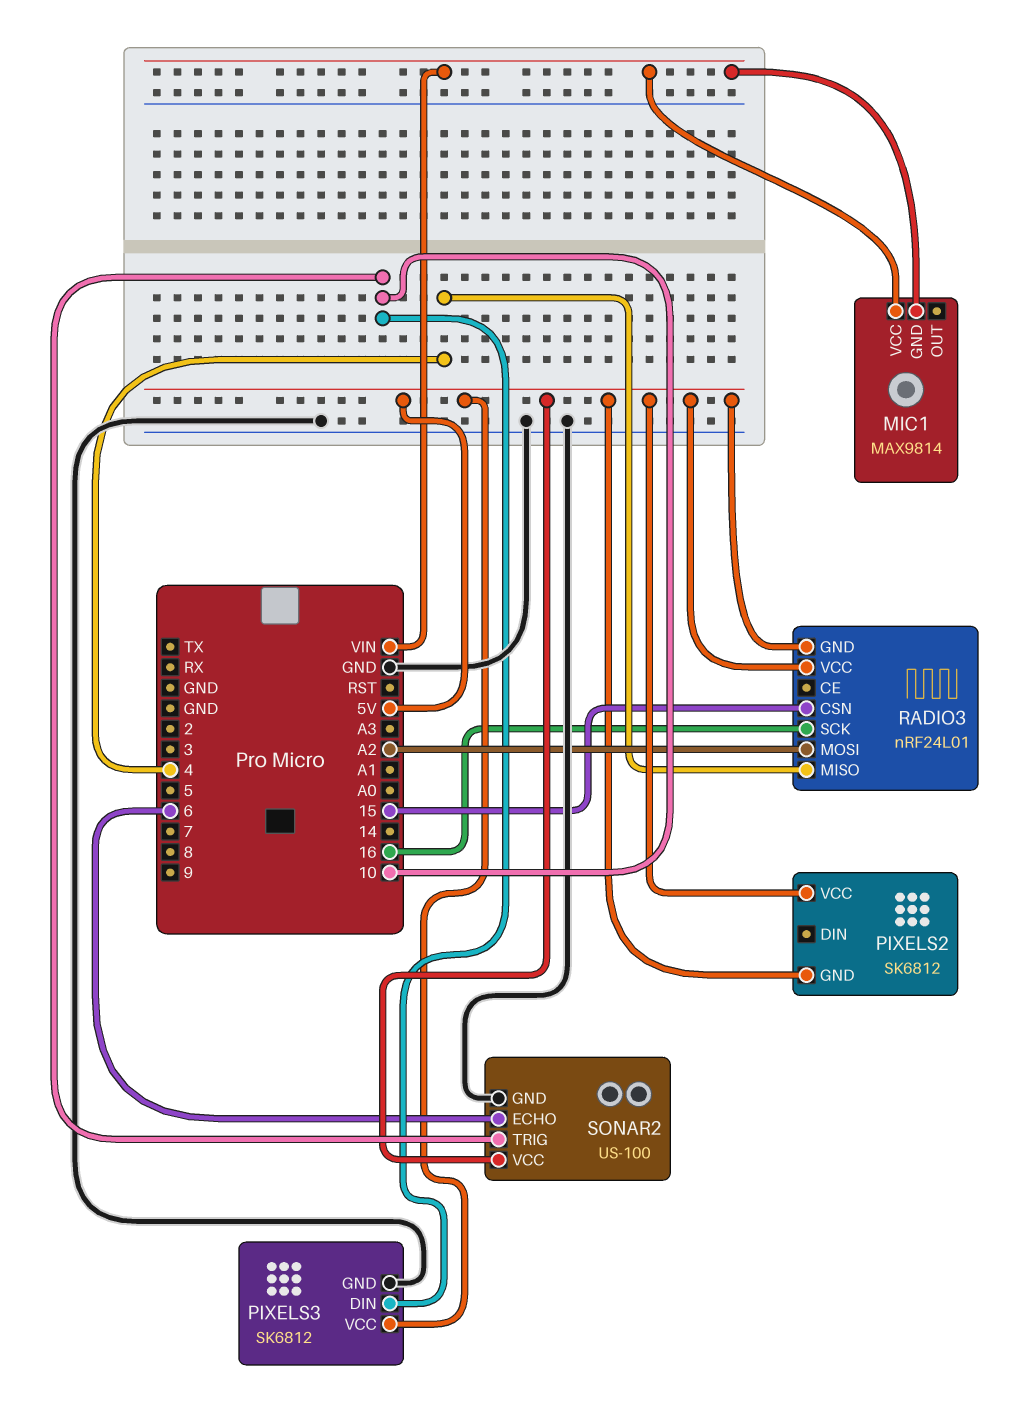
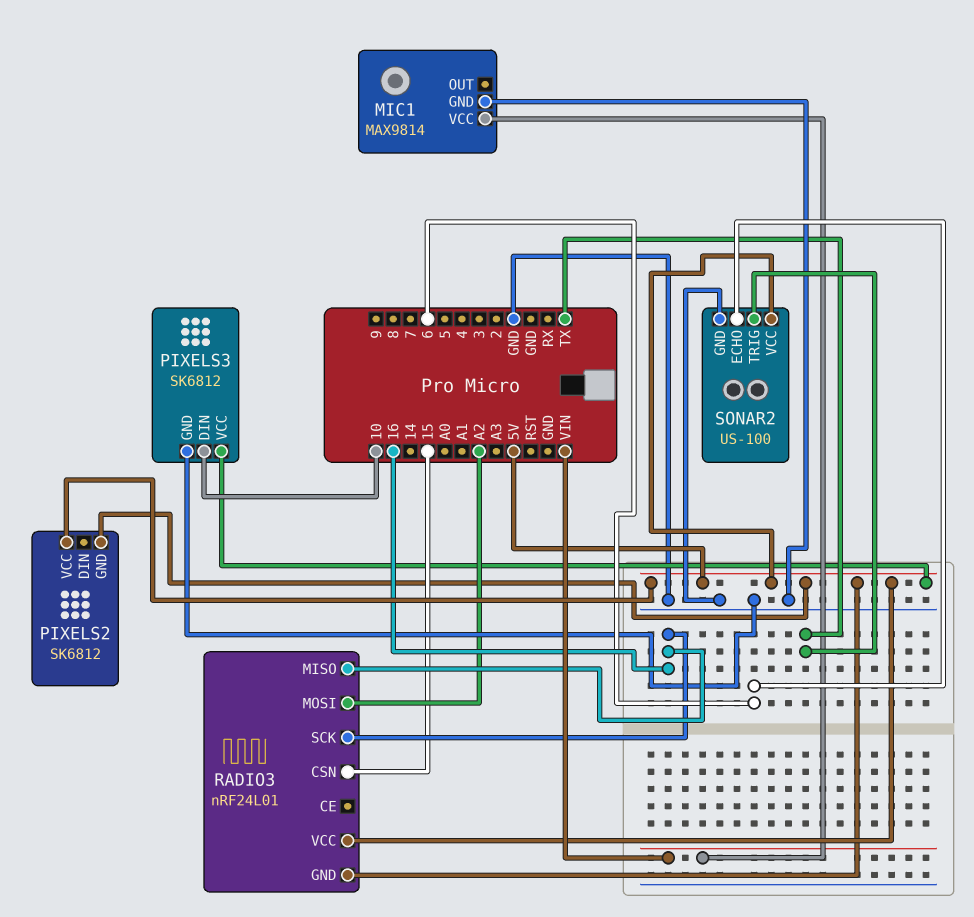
MIC1 pin GND: VIN -> GND
RADIO3 pin MISO: 4 -> 16
SONAR2 pin TRIG: 10 -> TX

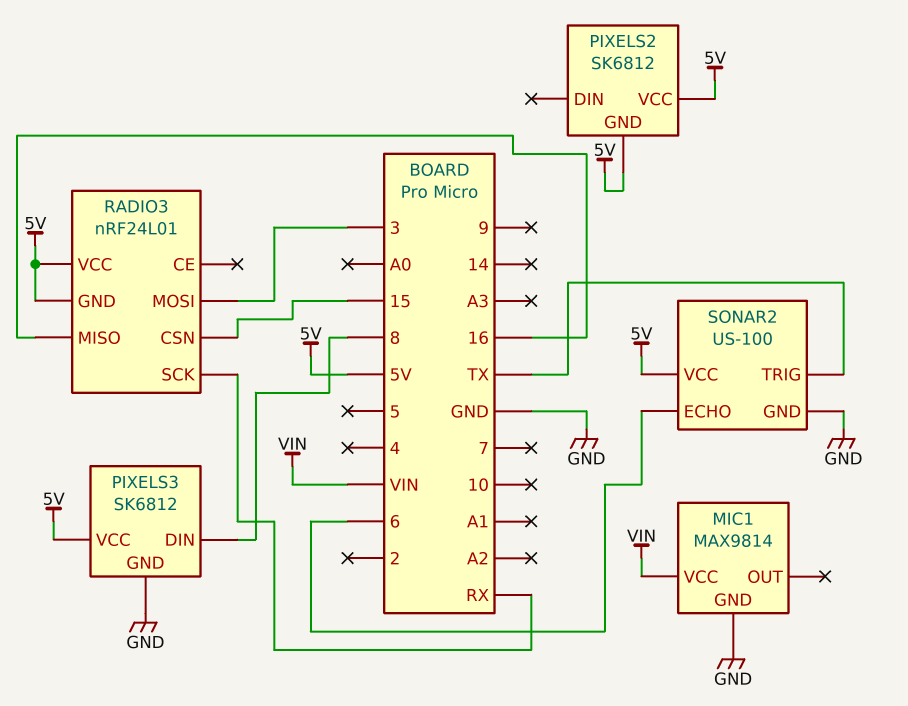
PIXELS3 pin DIN: 10 -> 8
RADIO3 pin MOSI: A2 -> 3
RADIO3 pin SCK: 16 -> RX

